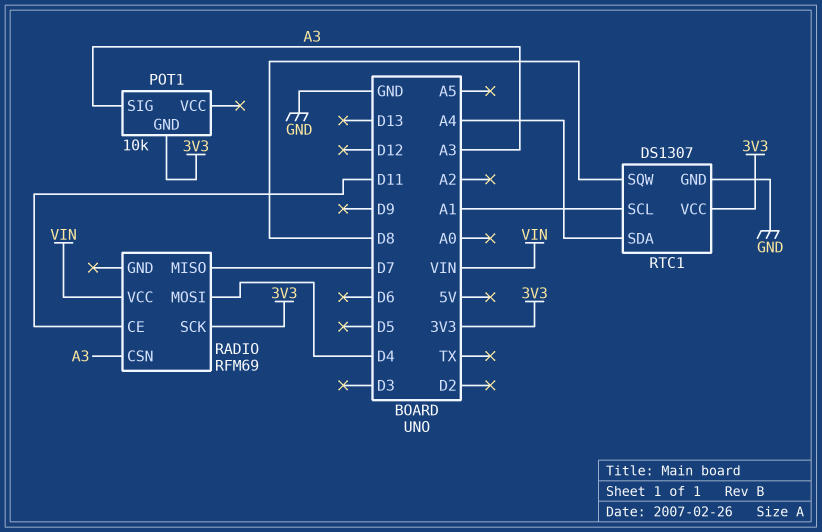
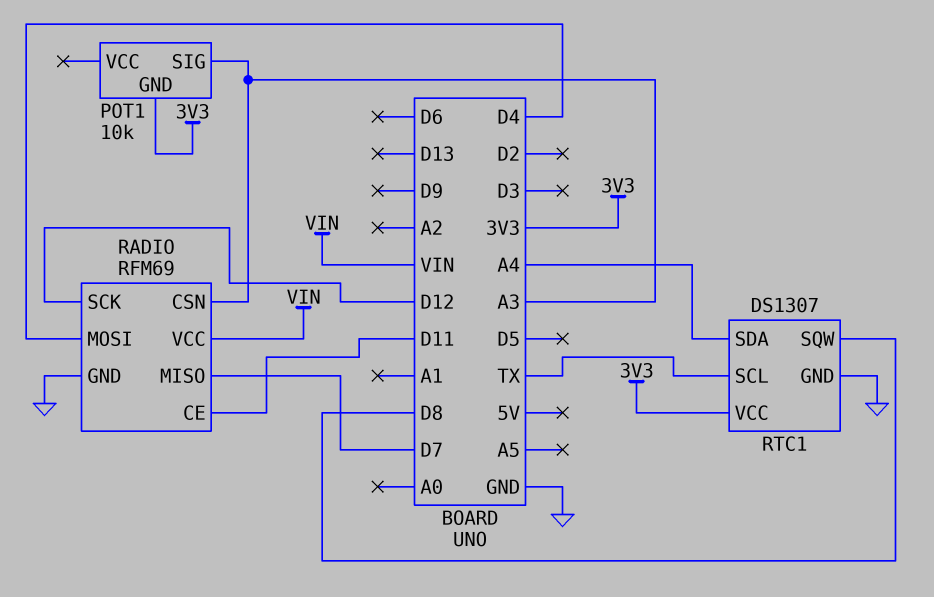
RADIO pin GND: none -> GND
RADIO pin SCK: 3V3 -> D12
RTC1 pin SCL: A1 -> TX

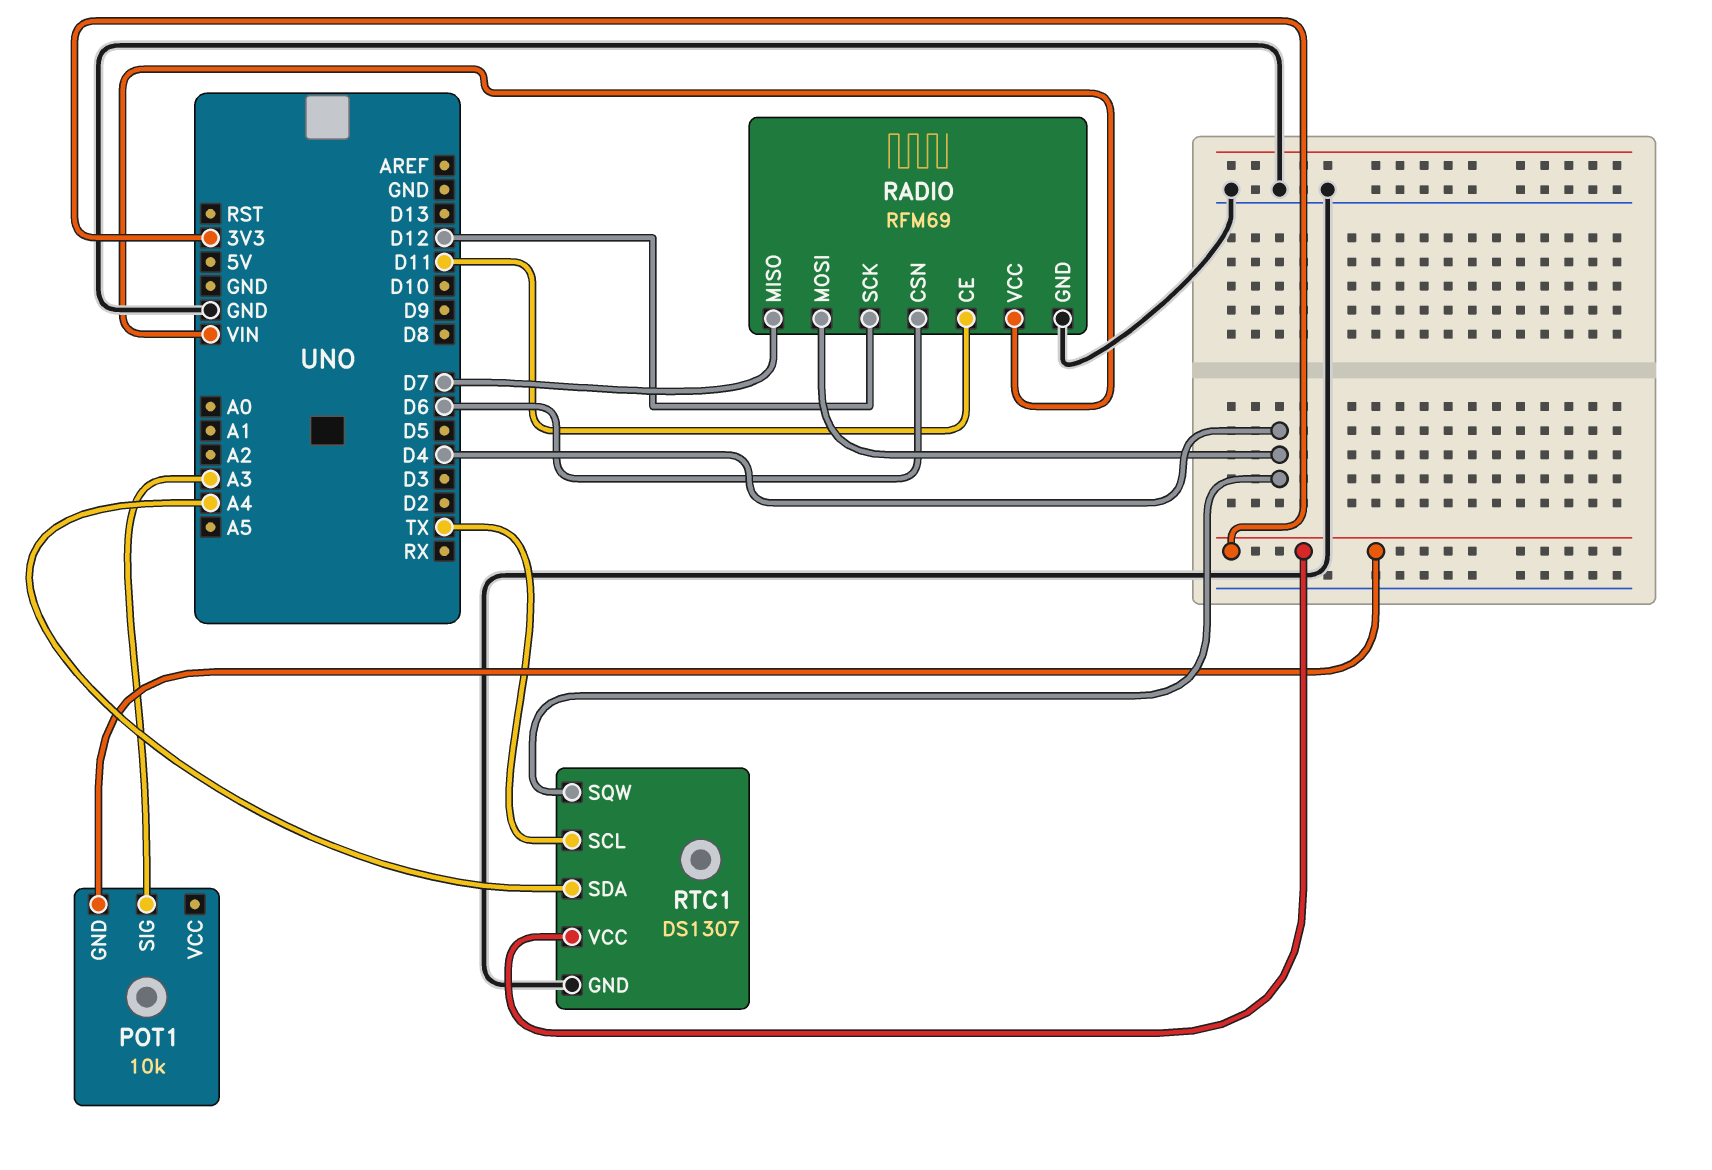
RADIO pin CSN: A3 -> D6
RTC1 pin SQW: D8 -> D4

